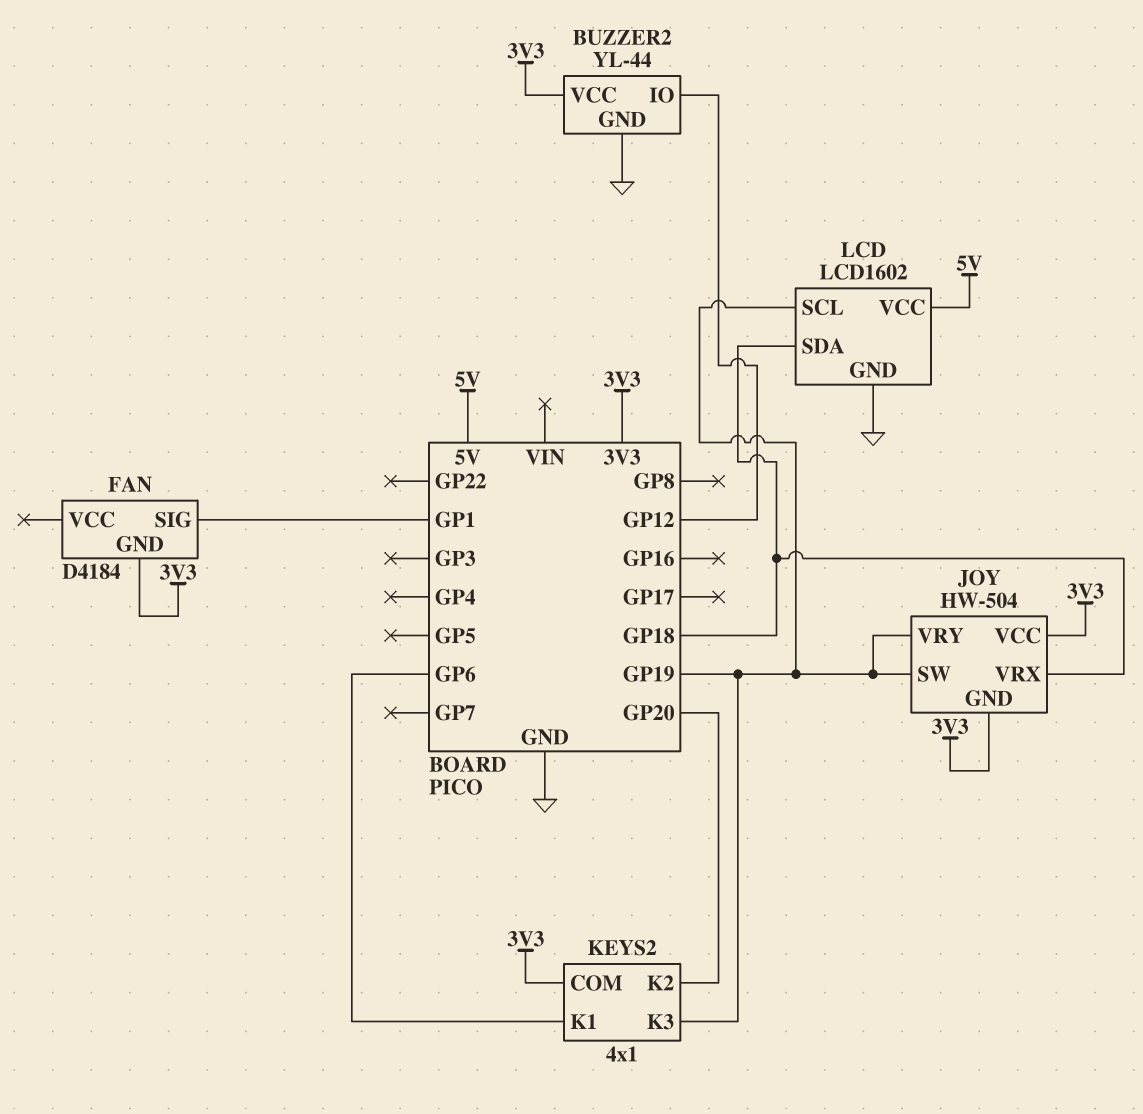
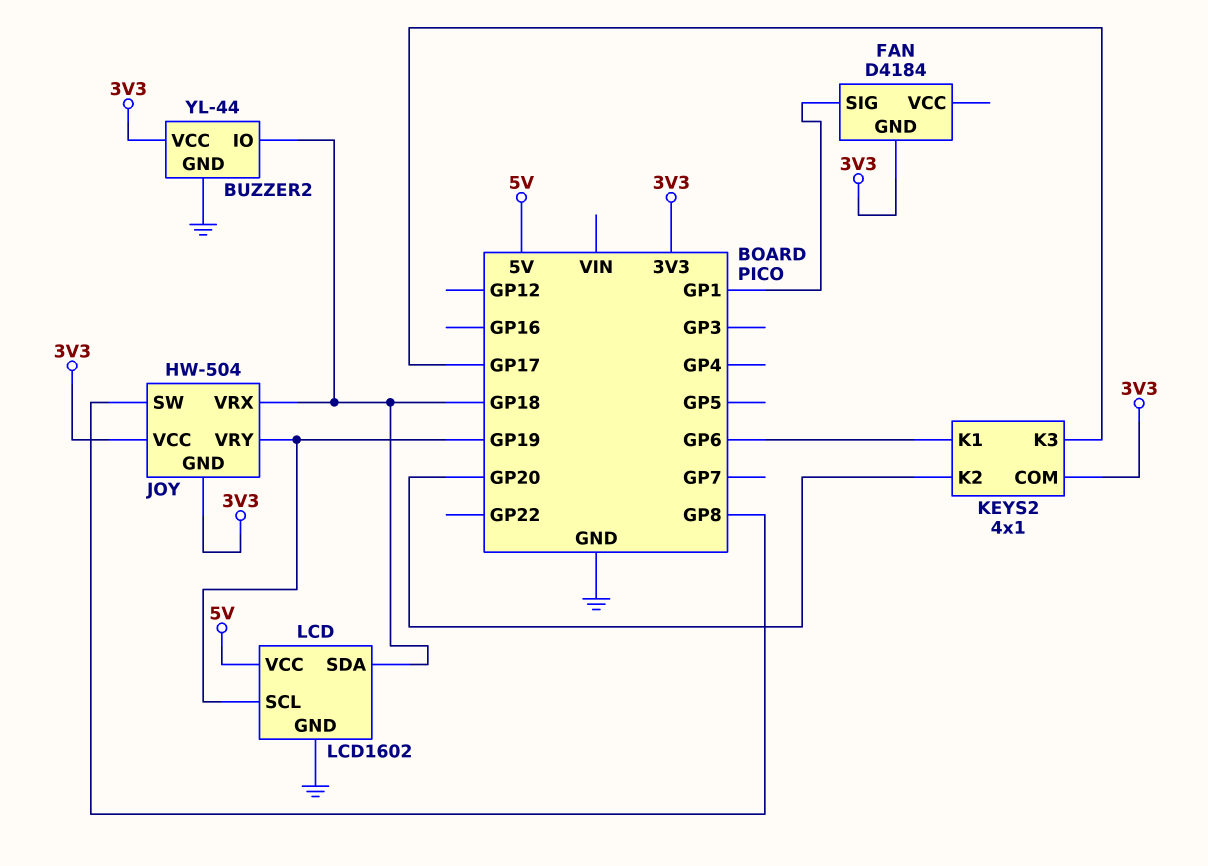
BUZZER2 pin IO: GP12 -> GP18
JOY pin SW: GP19 -> GP8
KEYS2 pin K3: GP19 -> GP17

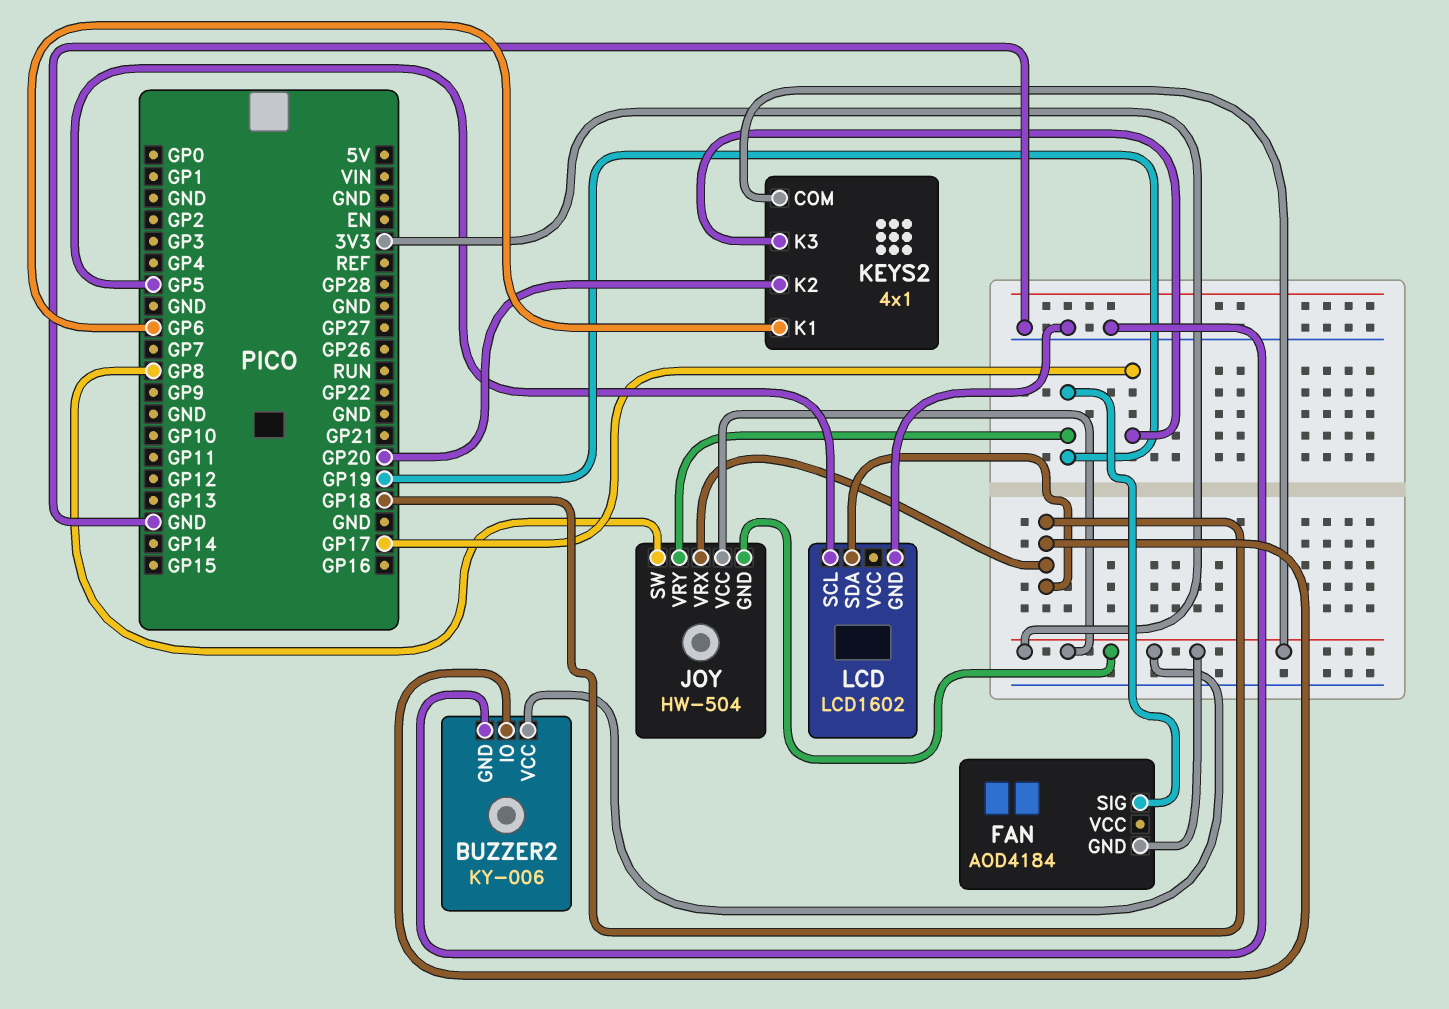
BUZZER2: YL-44 -> KY-006
FAN: D4184 -> AOD4184
FAN pin SIG: GP1 -> GP19
LCD pin SCL: GP19 -> GP5
LCD pin VCC: 5V -> none

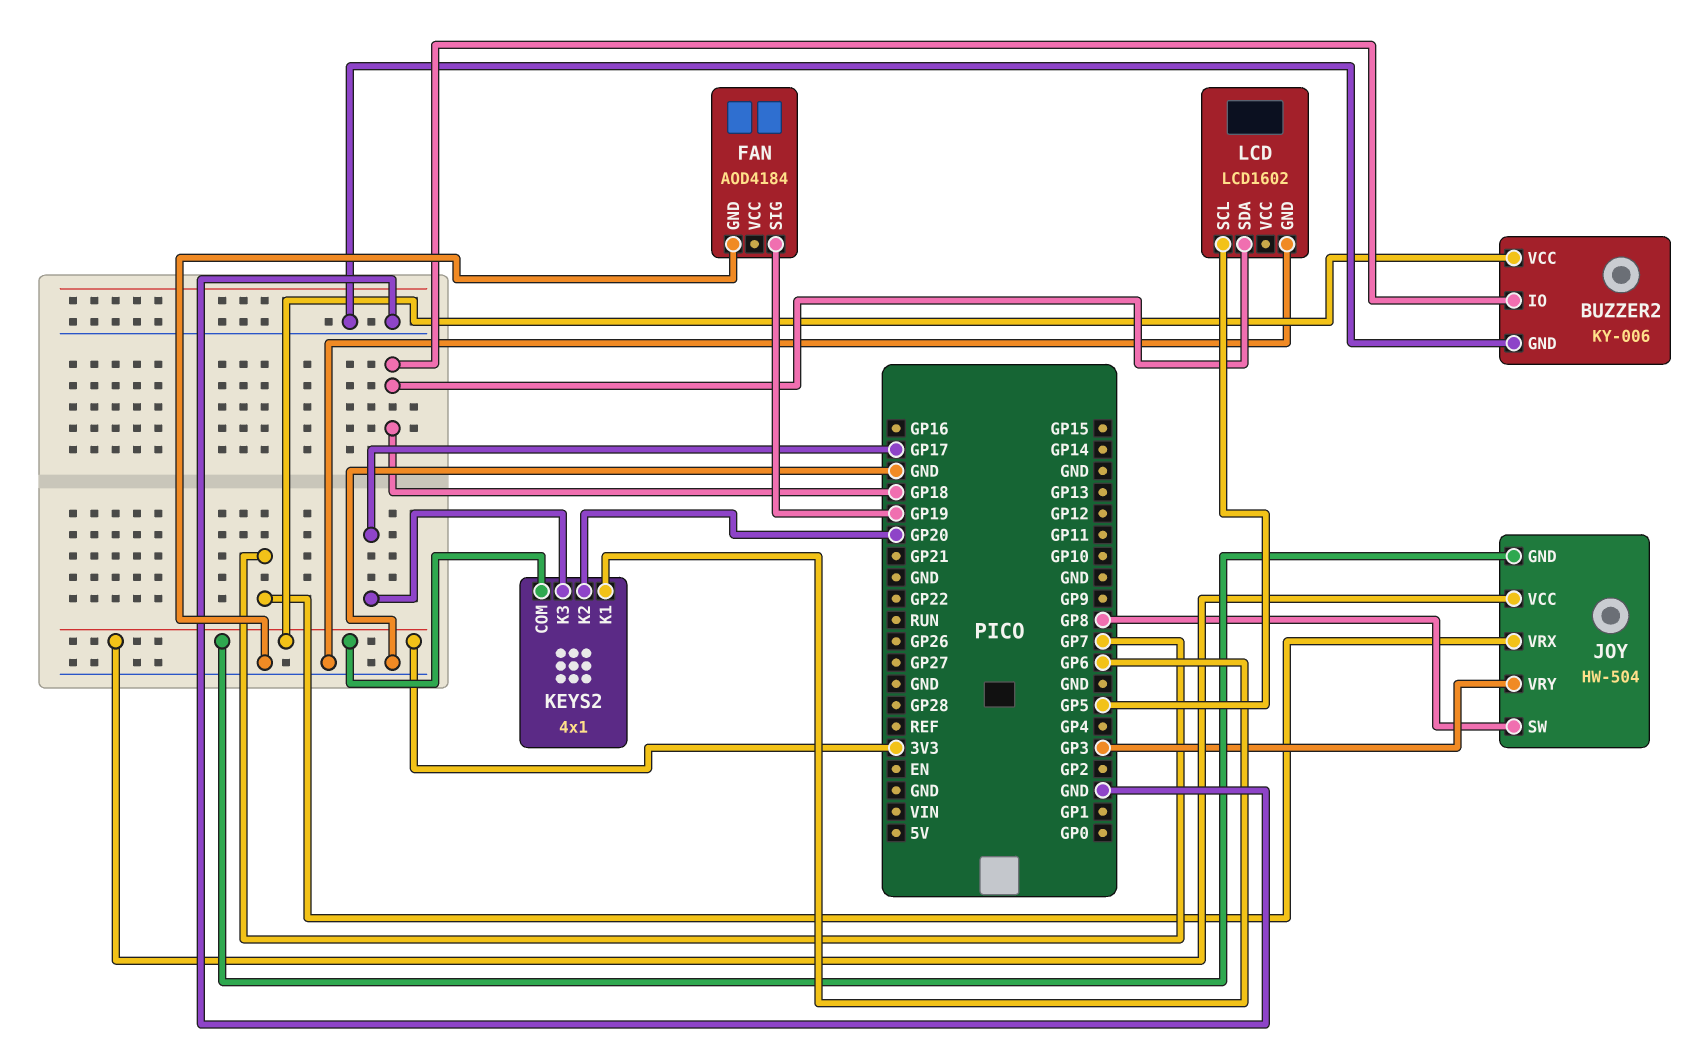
FAN pin GND: 3V3 -> GND
JOY pin VRX: GP18 -> GP7
JOY pin VRY: GP19 -> GP3

